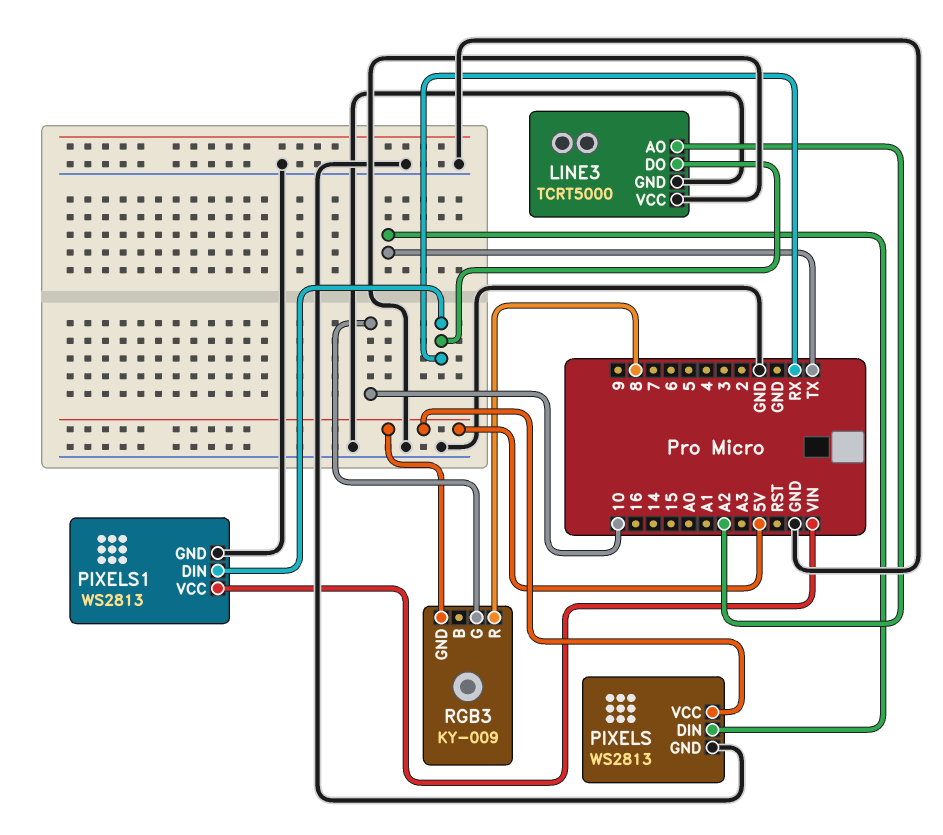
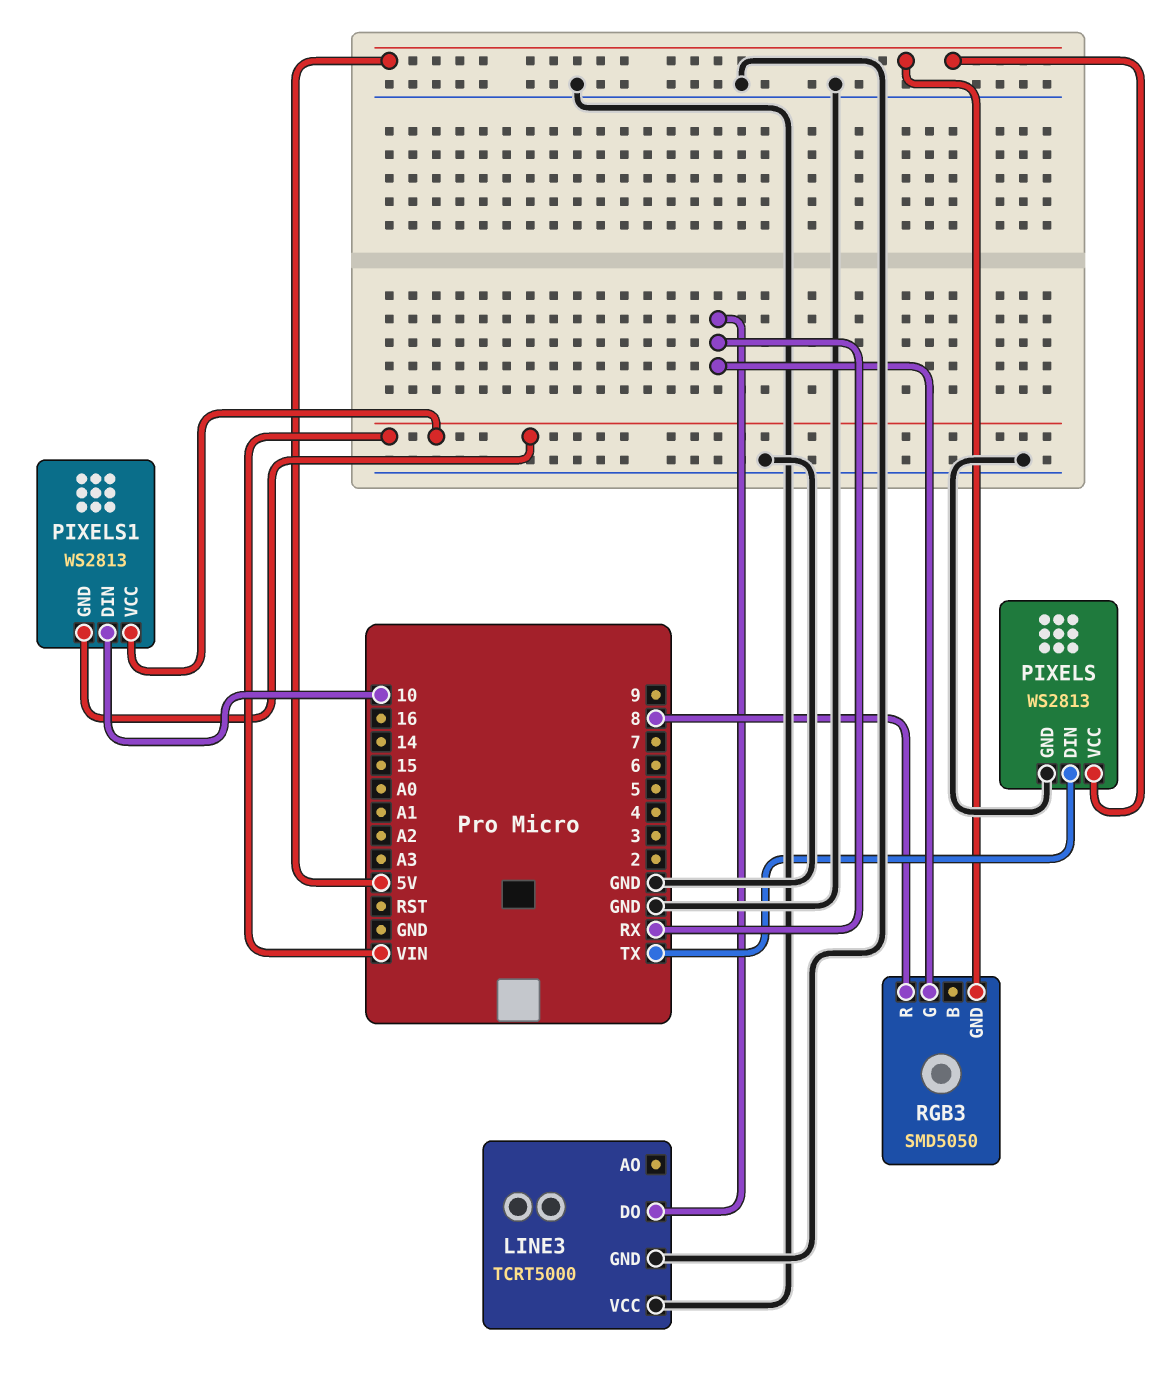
LINE3 pin AO: A2 -> none
PIXELS1 pin DIN: RX -> 10
PIXELS1 pin GND: GND -> VIN
RGB3: KY-009 -> SMD5050
RGB3 pin G: 10 -> RX

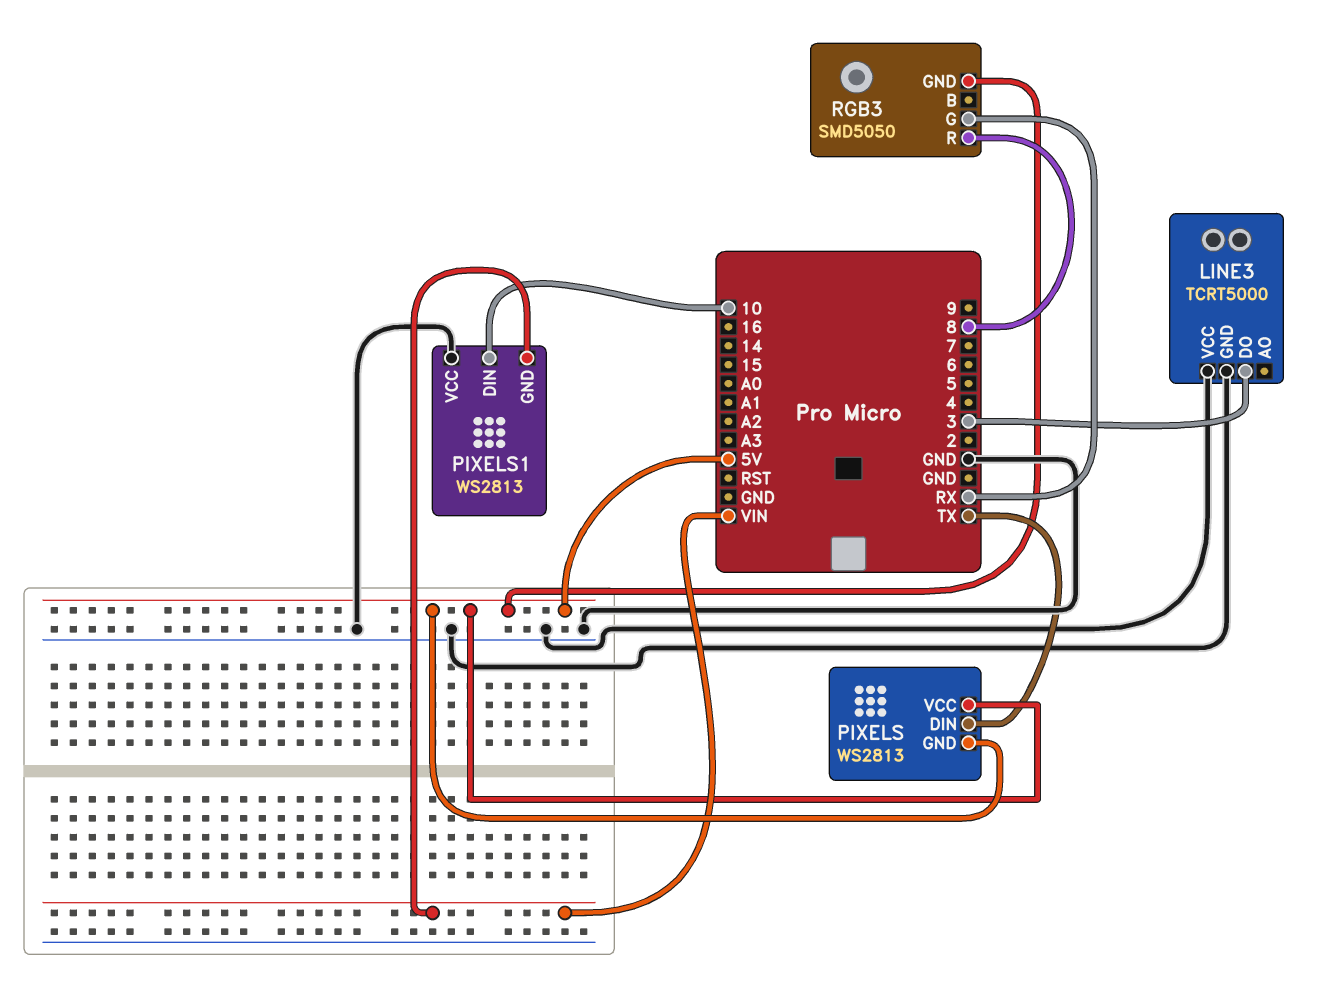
LINE3 pin DO: RX -> 3
PIXELS pin GND: GND -> 5V
PIXELS1 pin VCC: VIN -> GND

